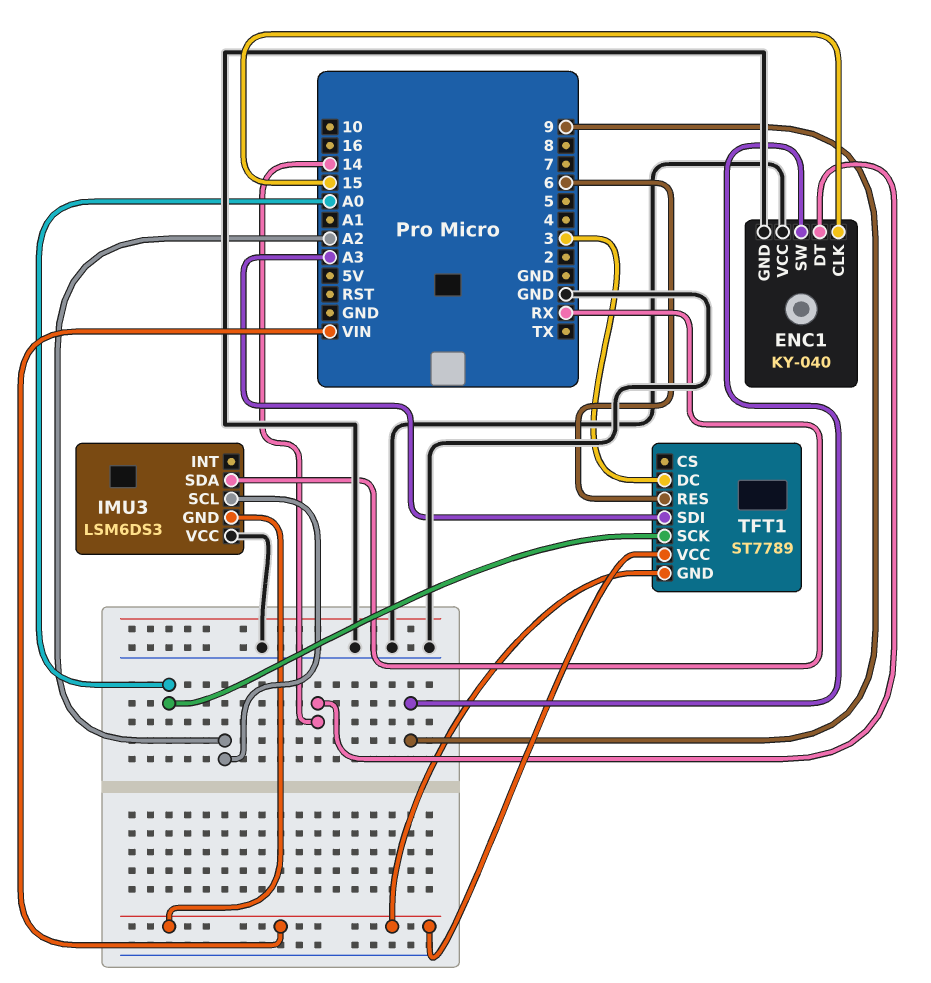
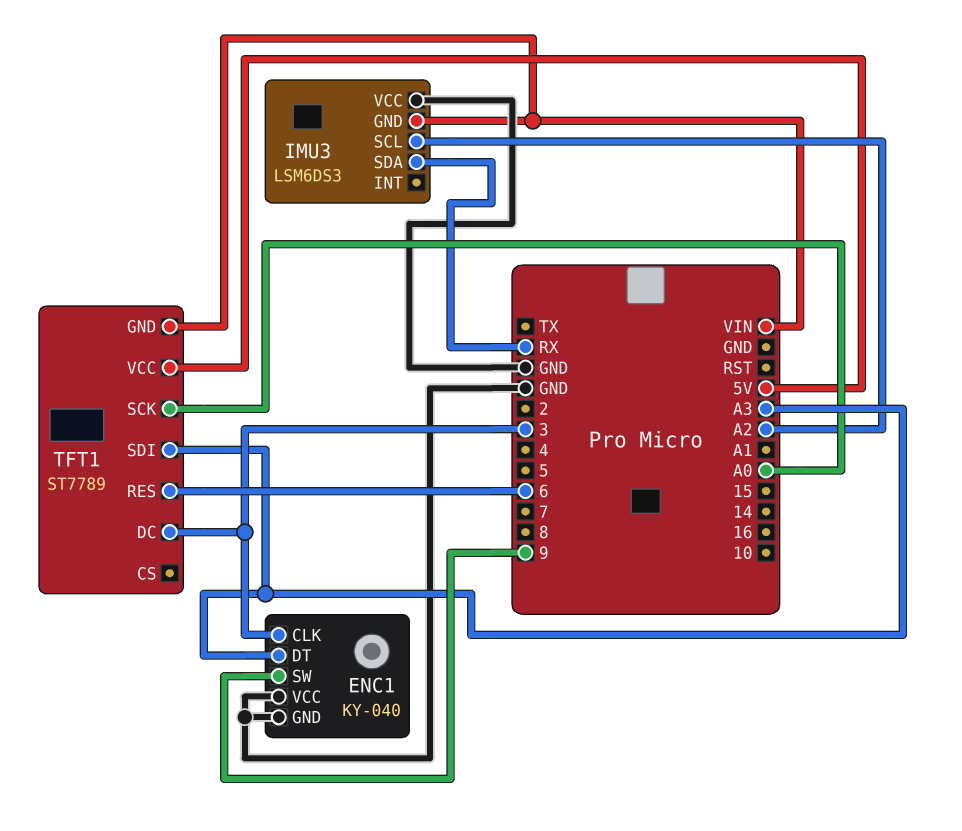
ENC1 pin CLK: 15 -> 3
ENC1 pin DT: 14 -> A3
TFT1 pin VCC: VIN -> 5V

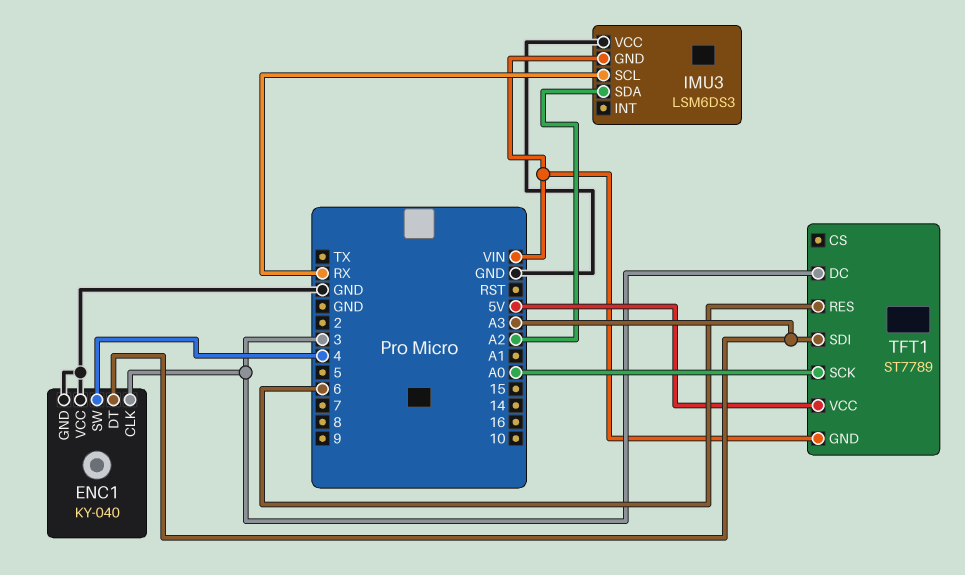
ENC1 pin SW: 9 -> 4
IMU3 pin SCL: A2 -> RX
IMU3 pin SDA: RX -> A2

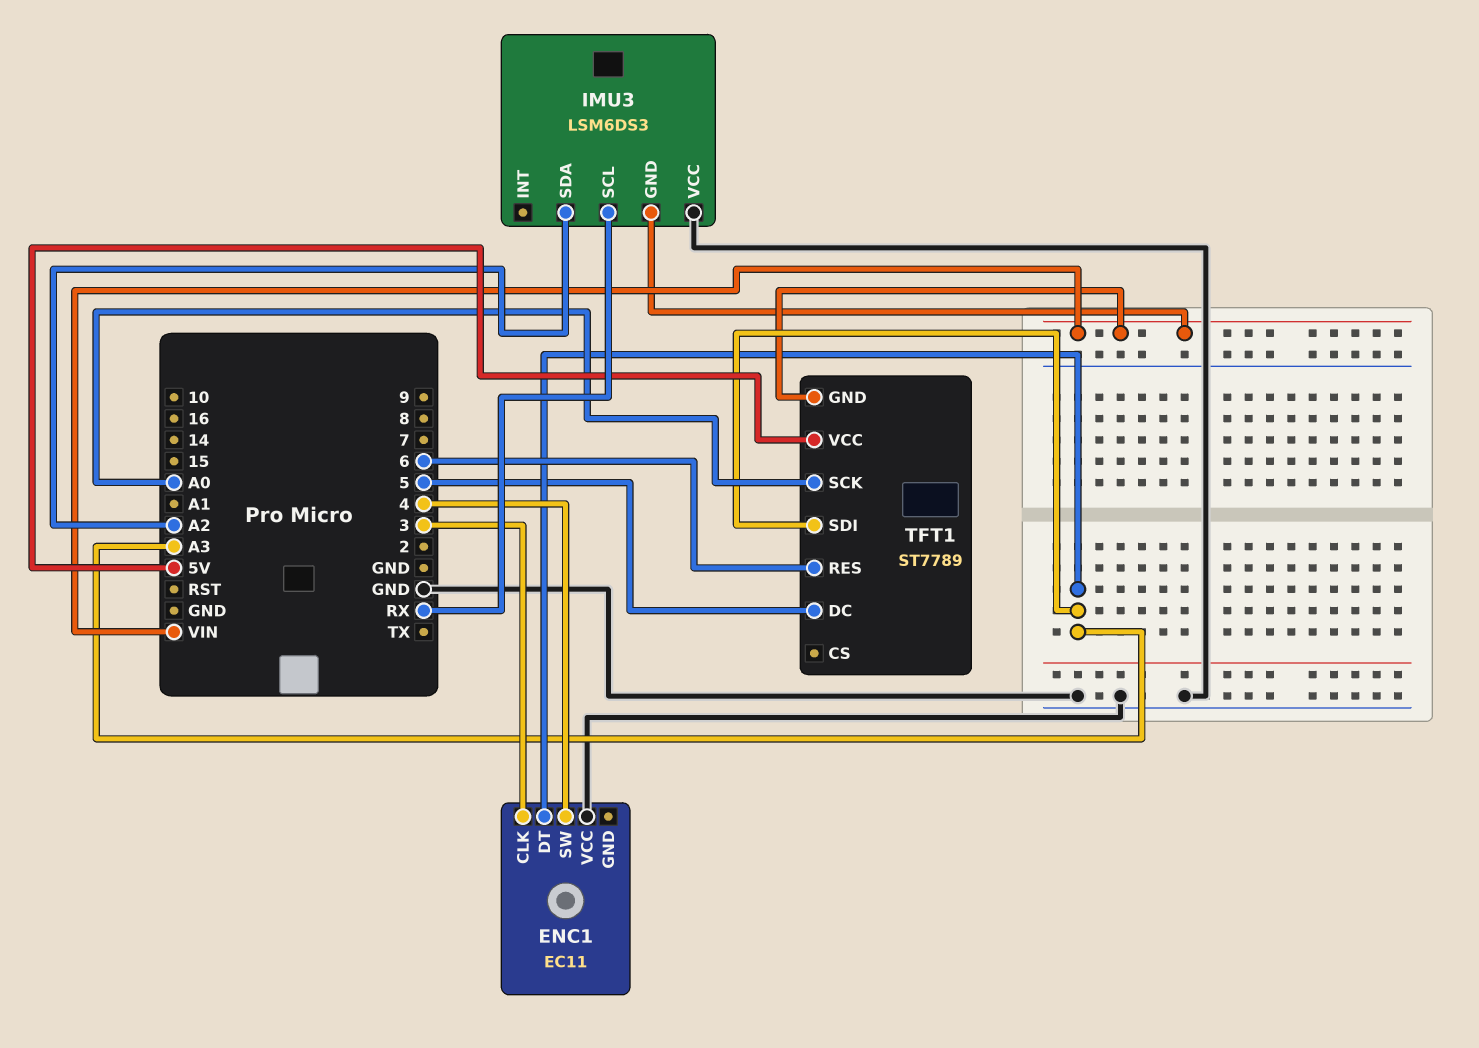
ENC1: KY-040 -> EC11
ENC1 pin GND: GND -> none
TFT1 pin DC: 3 -> 5

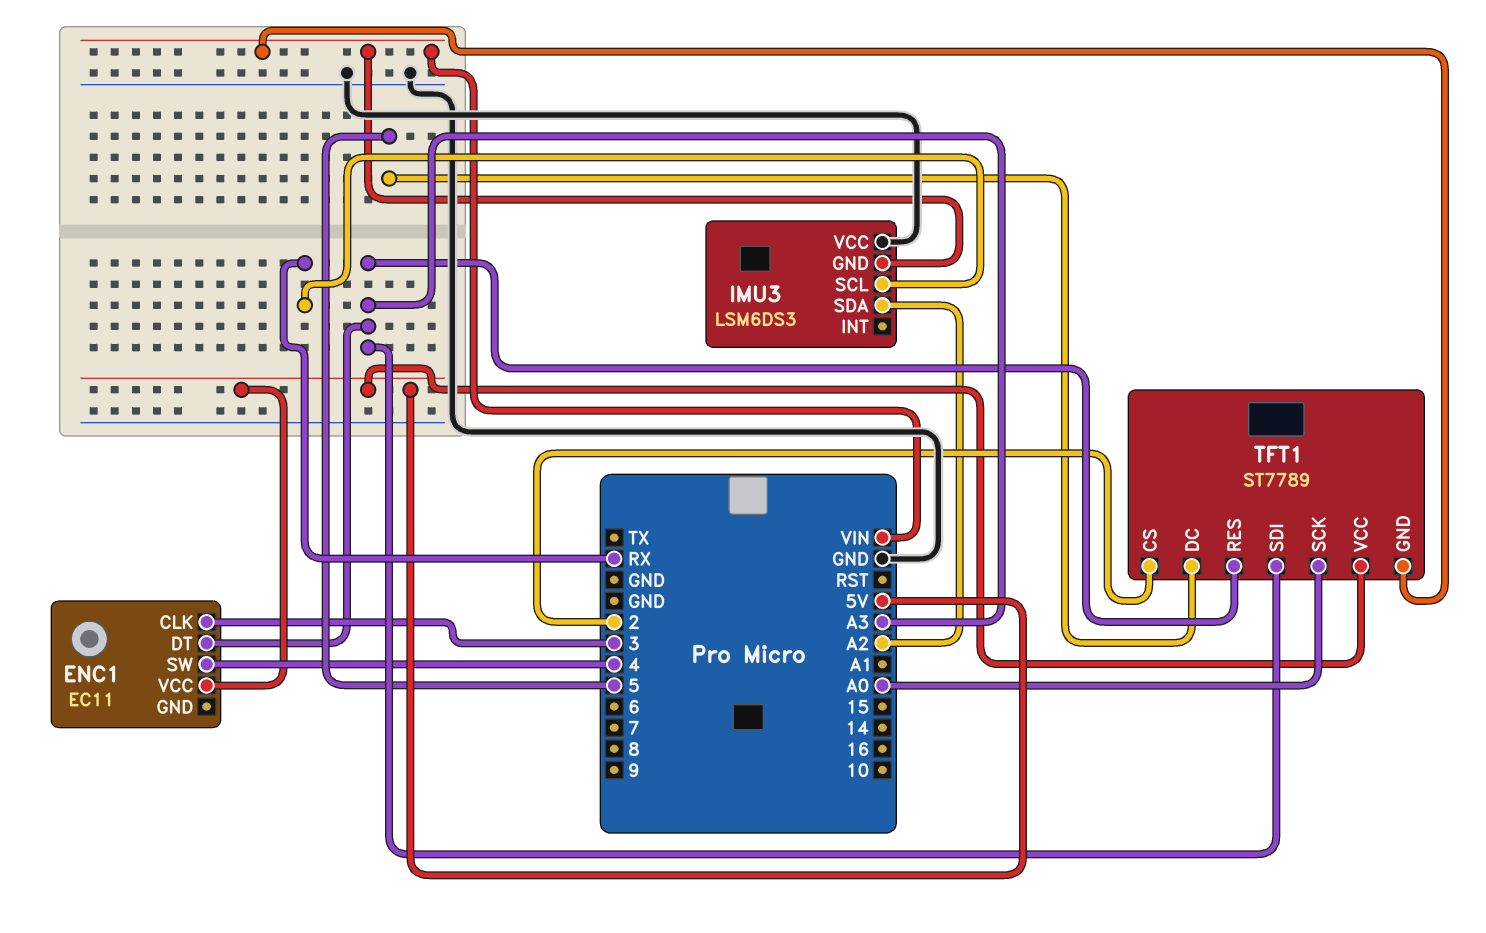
ENC1 pin VCC: GND -> 5V
TFT1 pin CS: none -> 2
TFT1 pin RES: 6 -> A3

